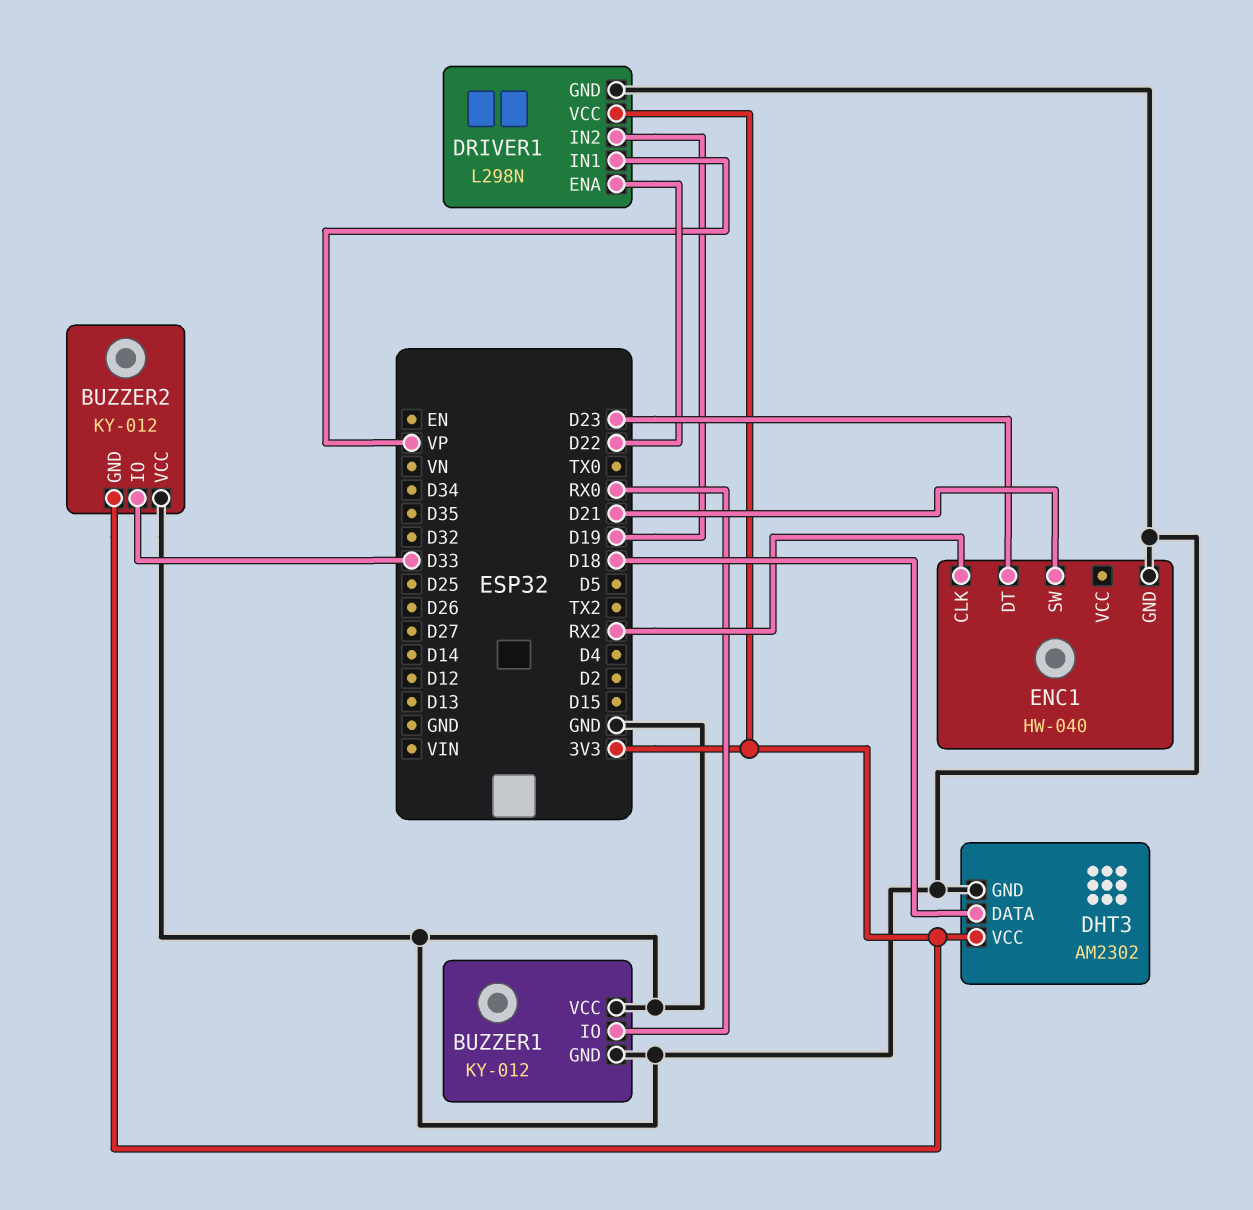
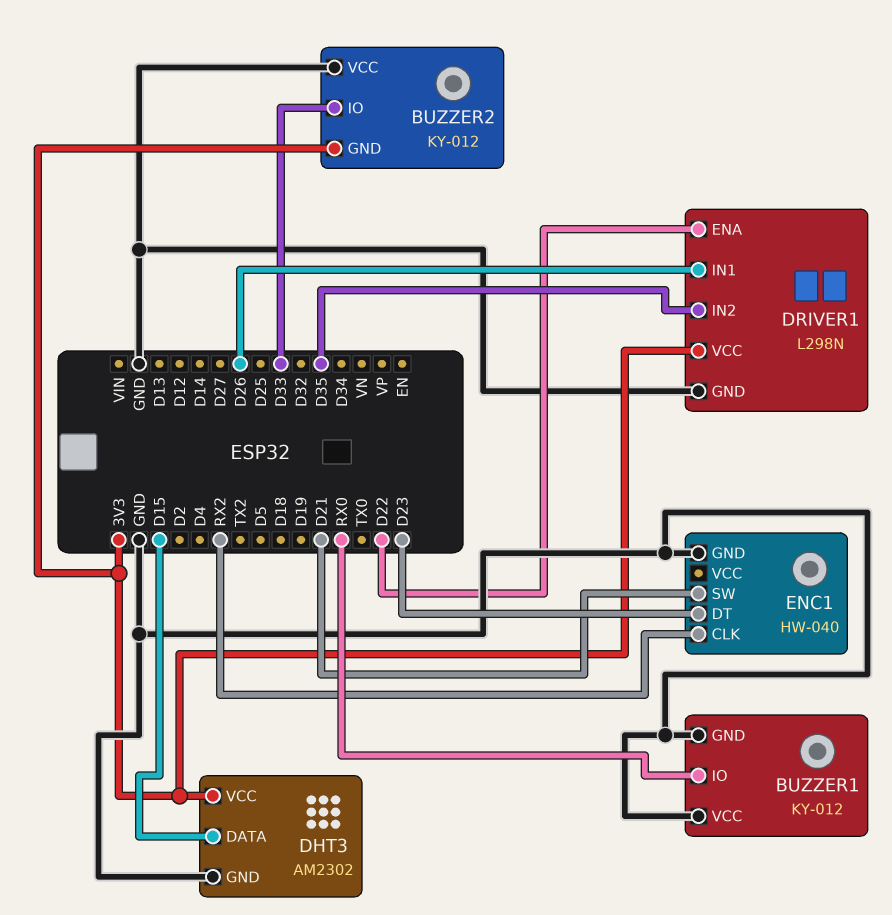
DHT3 pin DATA: D18 -> D15
DRIVER1 pin IN1: VP -> D26
DRIVER1 pin IN2: D19 -> D35

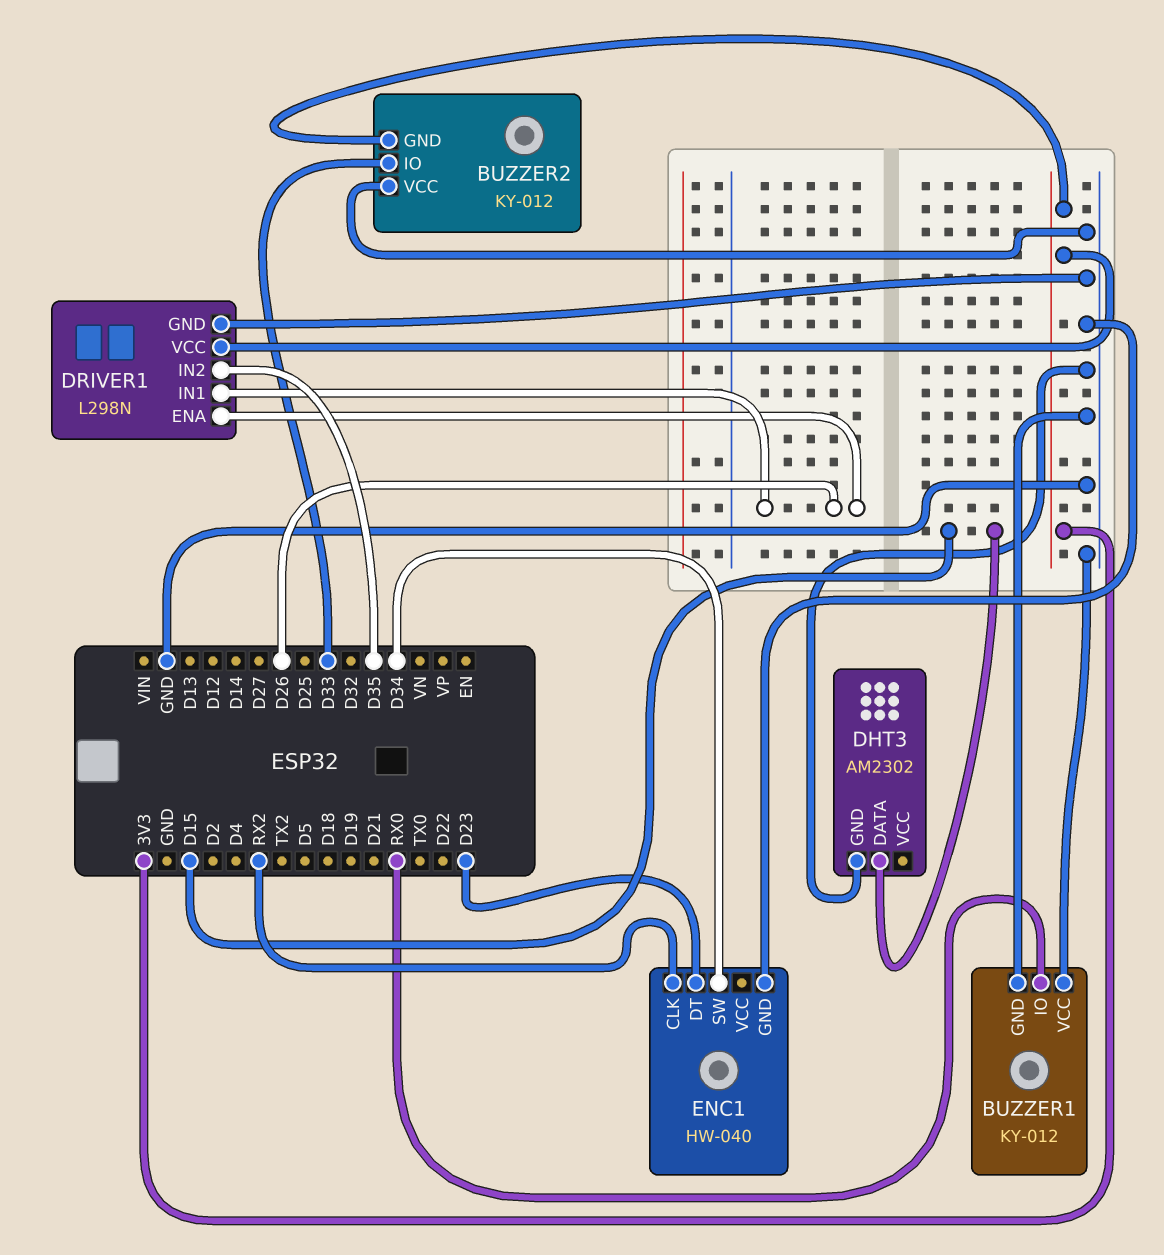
DHT3 pin VCC: 3V3 -> none
DRIVER1 pin ENA: D22 -> D26
ENC1 pin SW: D21 -> D34

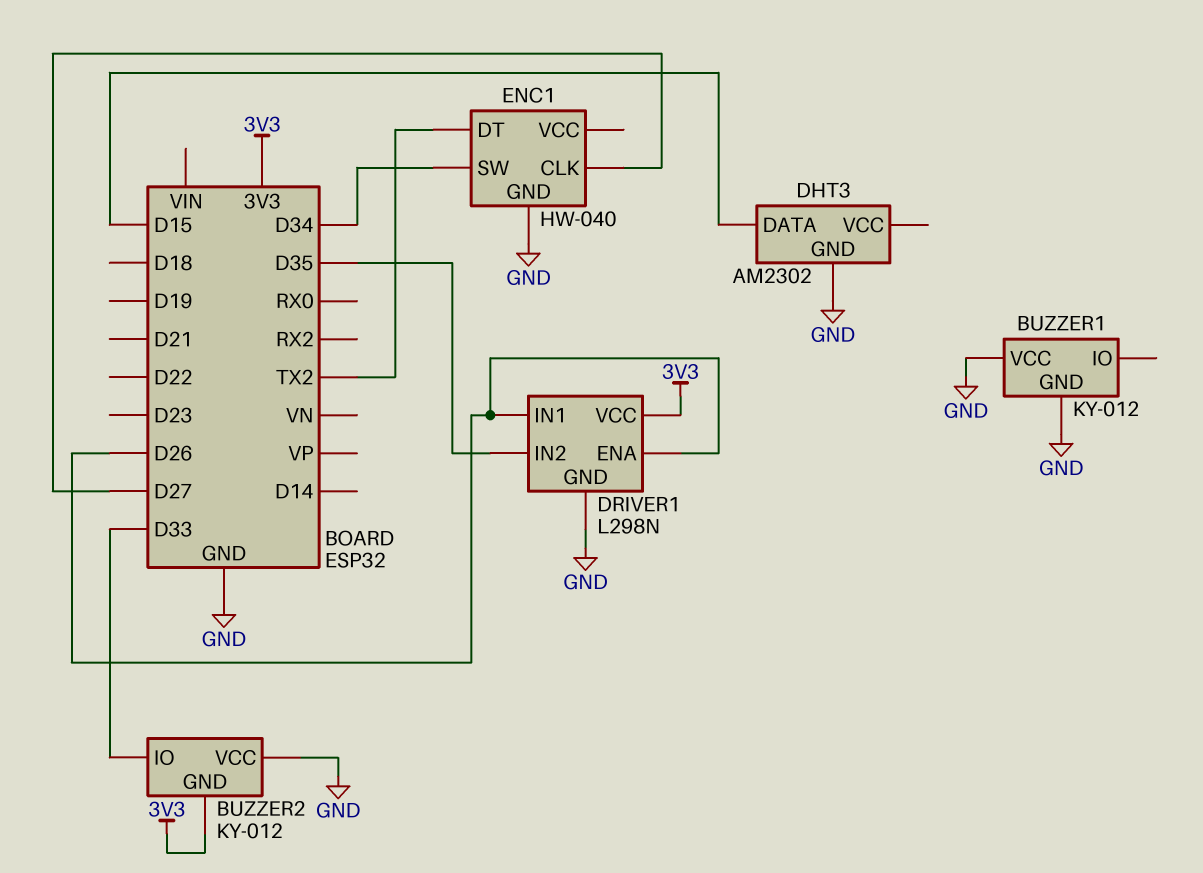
BUZZER1 pin IO: RX0 -> none
ENC1 pin CLK: RX2 -> D27
ENC1 pin DT: D23 -> TX2

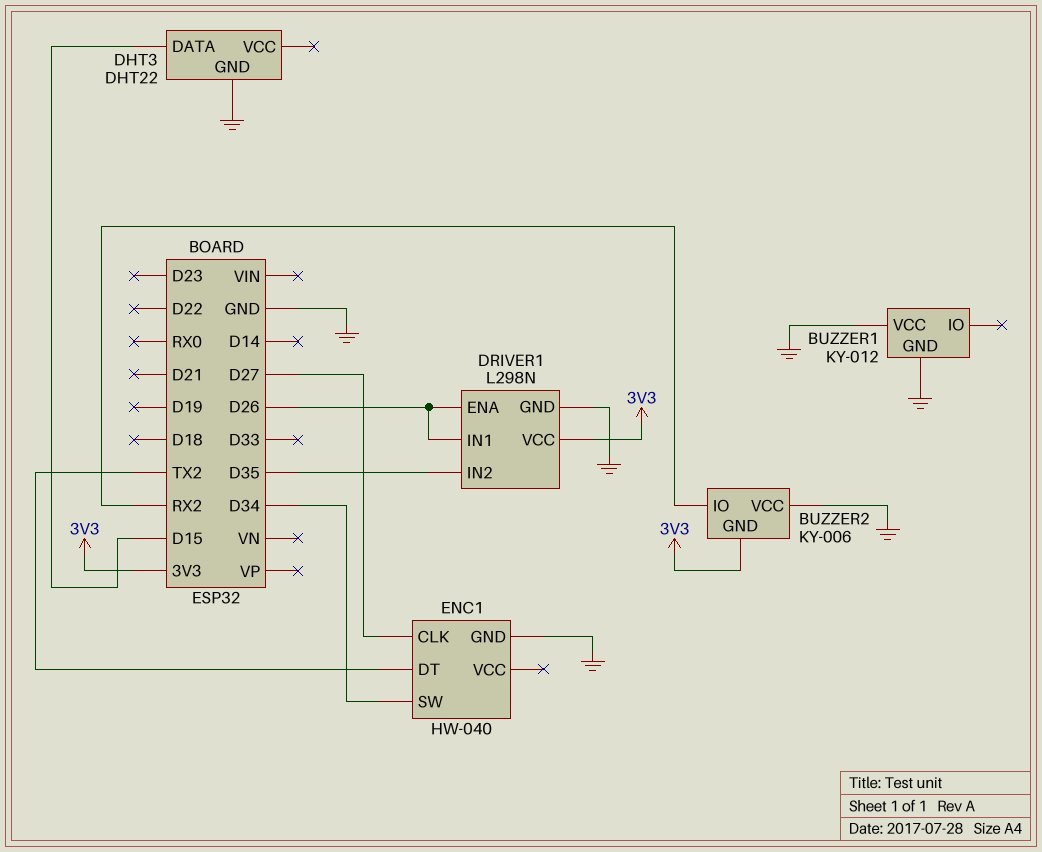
BUZZER2: KY-012 -> KY-006
BUZZER2 pin IO: D33 -> RX2
DHT3: AM2302 -> DHT22

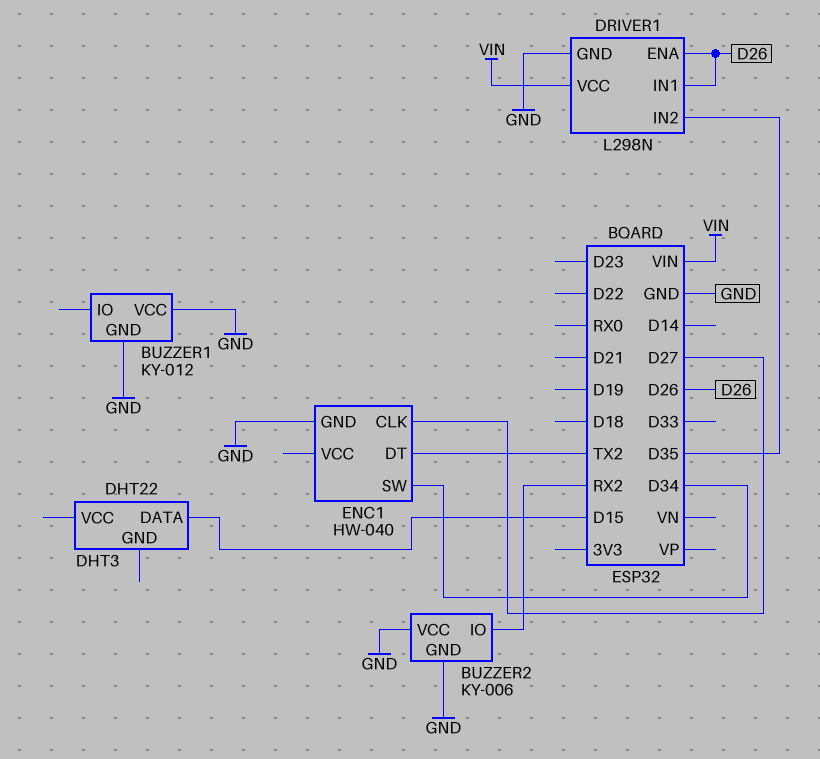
BUZZER2 pin GND: 3V3 -> GND
DHT3 pin GND: GND -> none
DRIVER1 pin VCC: 3V3 -> VIN

